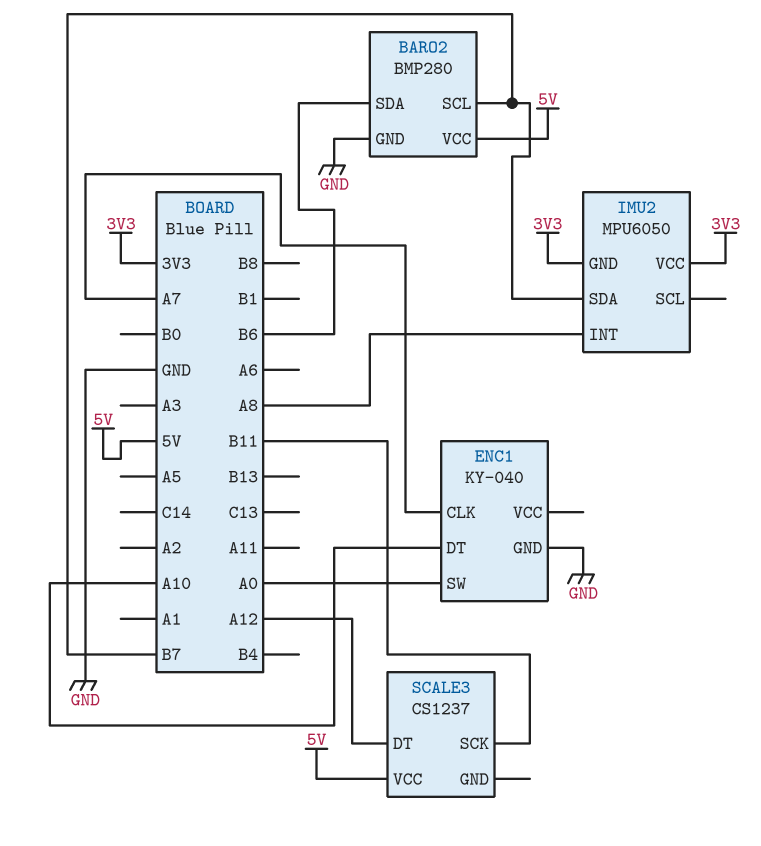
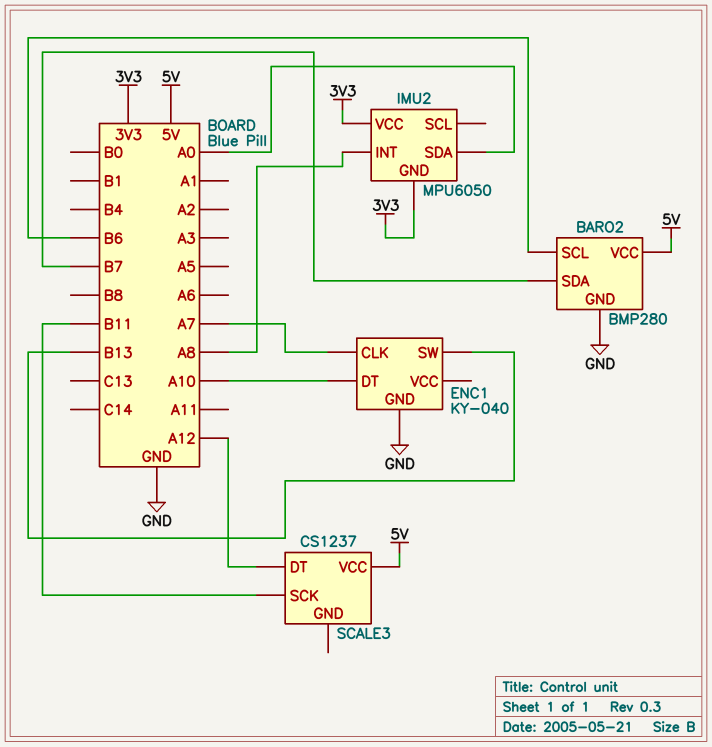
BARO2 pin SCL: B7 -> B6
BARO2 pin SDA: B6 -> B7
ENC1 pin SW: A0 -> B13
IMU2 pin SDA: B7 -> A0

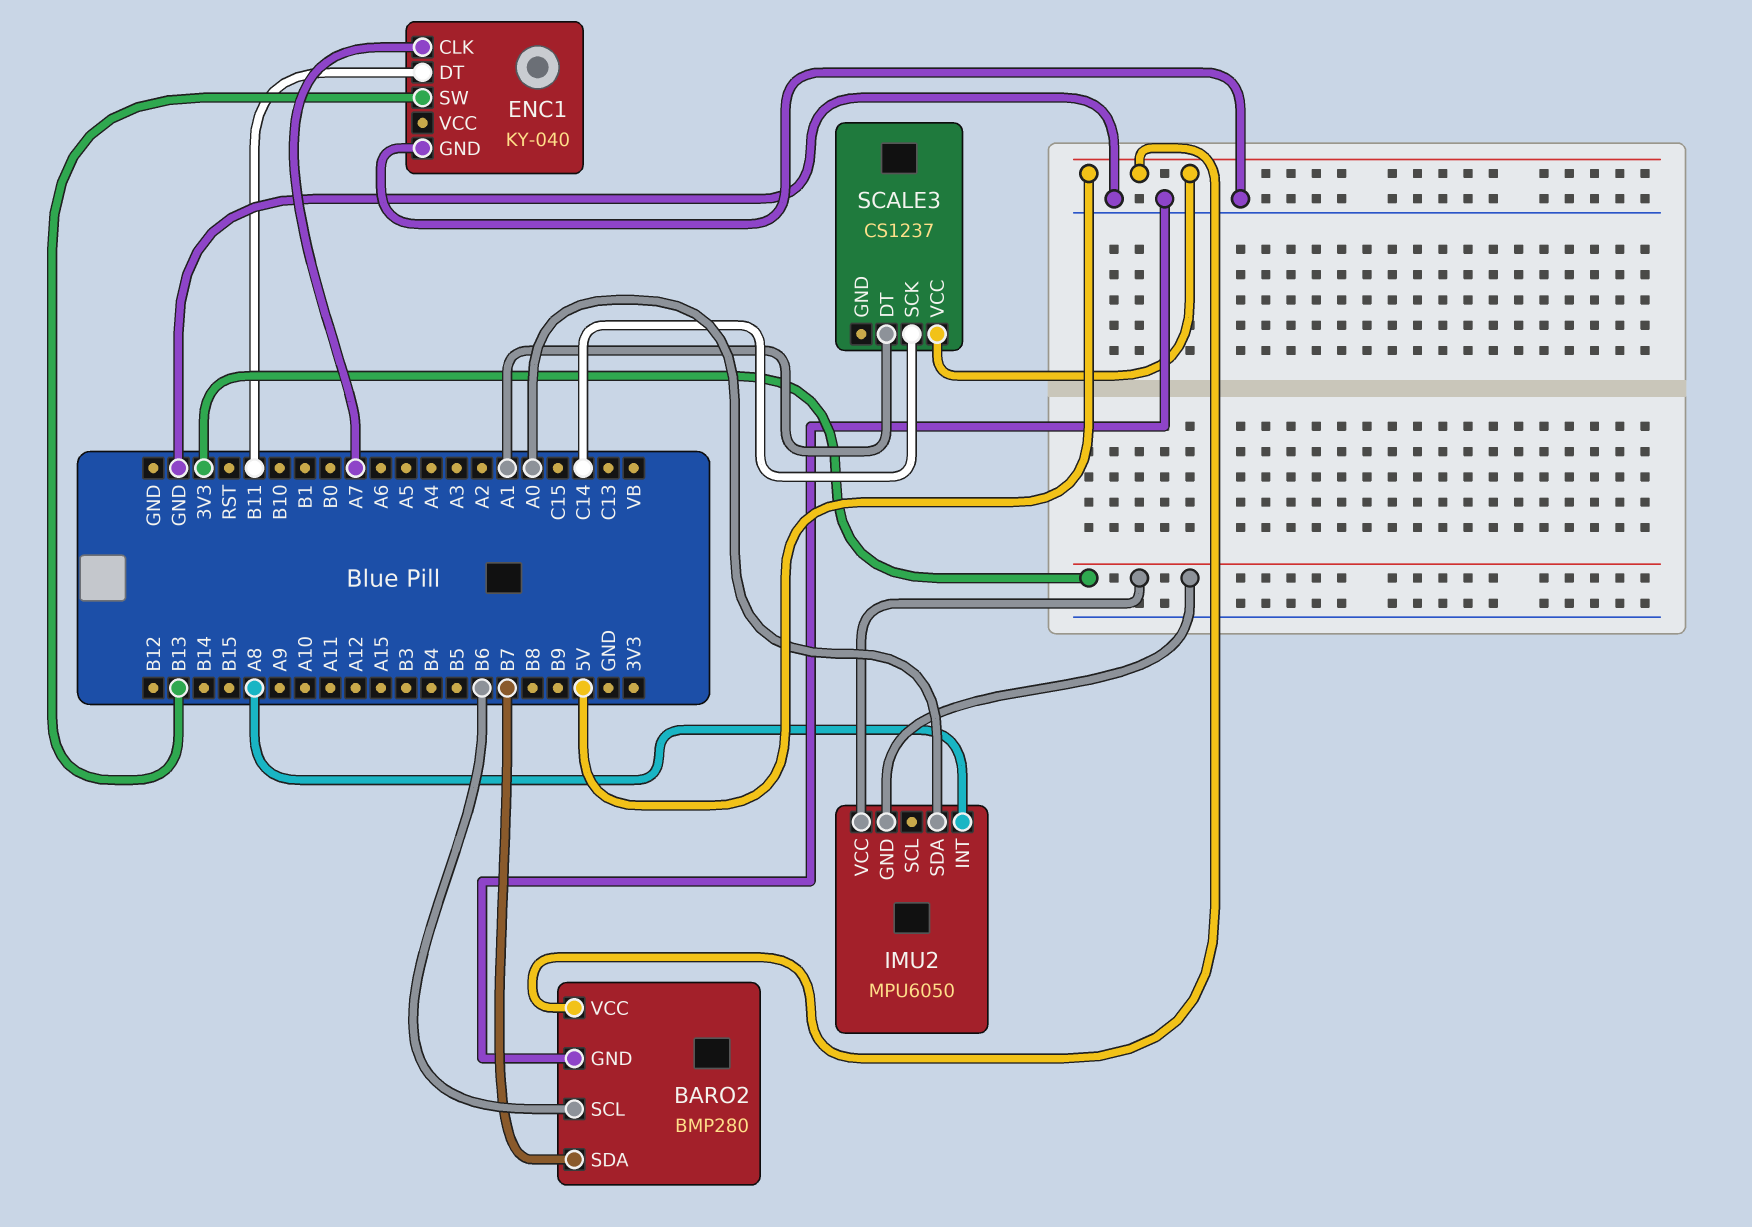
ENC1 pin DT: A10 -> B11
SCALE3 pin DT: A12 -> A1
SCALE3 pin SCK: B11 -> C14

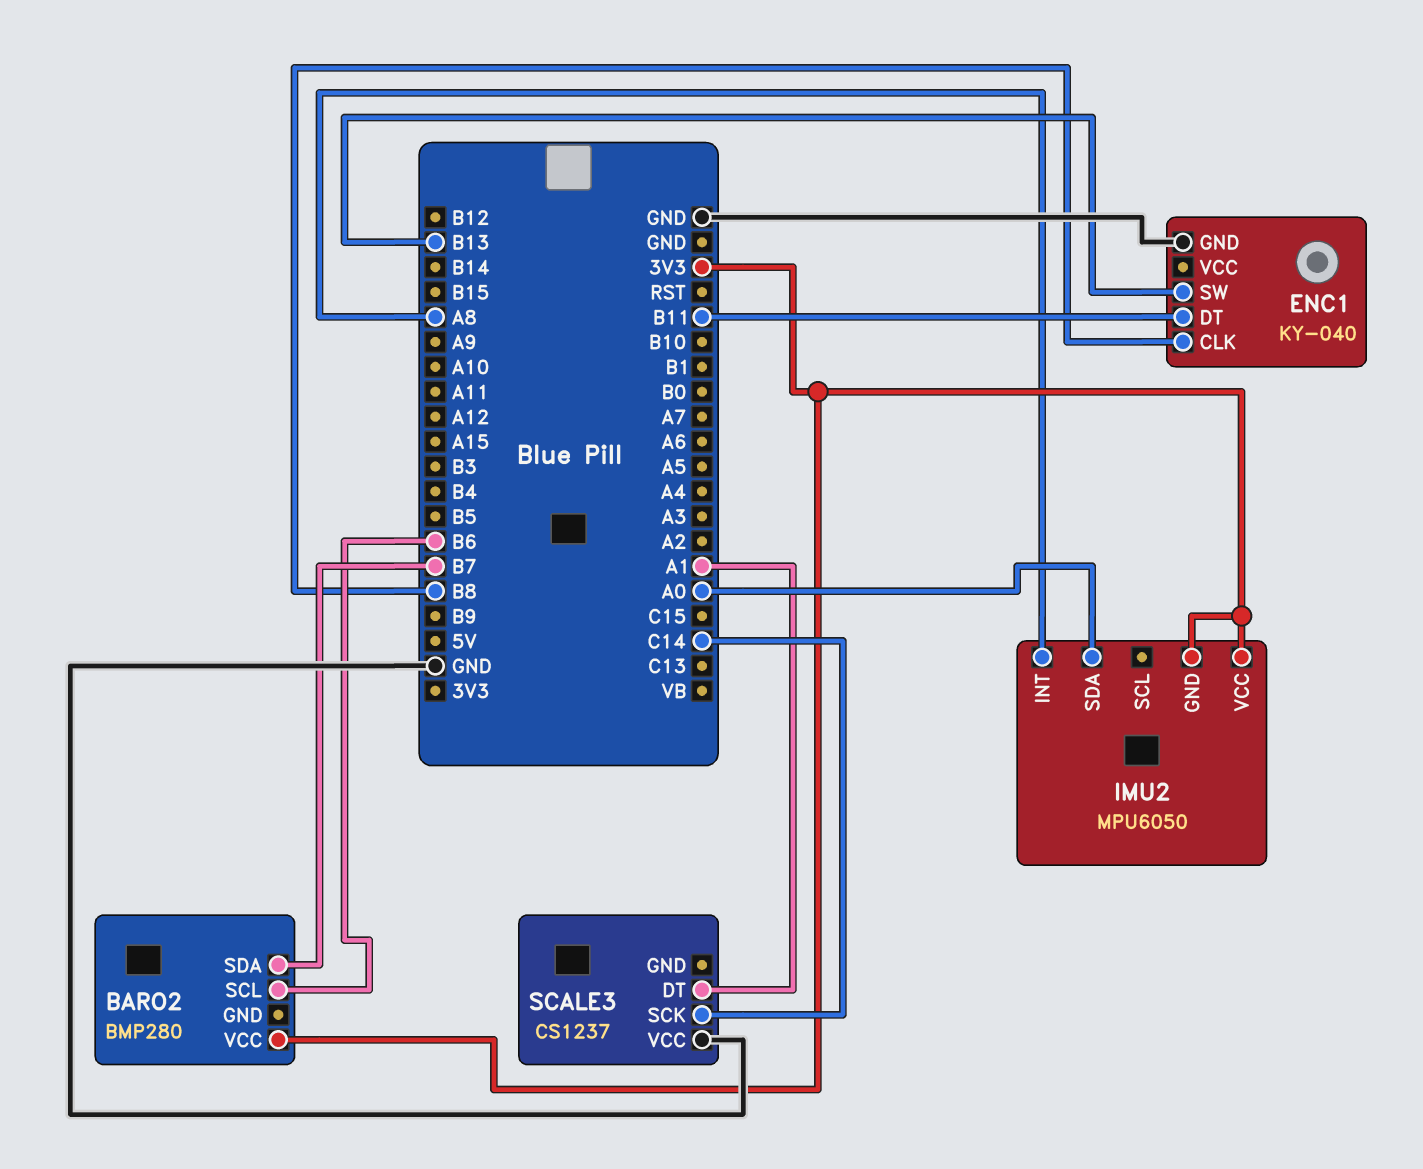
BARO2 pin GND: GND -> none
BARO2 pin VCC: 5V -> 3V3
ENC1 pin CLK: A7 -> B8
SCALE3 pin VCC: 5V -> GND

